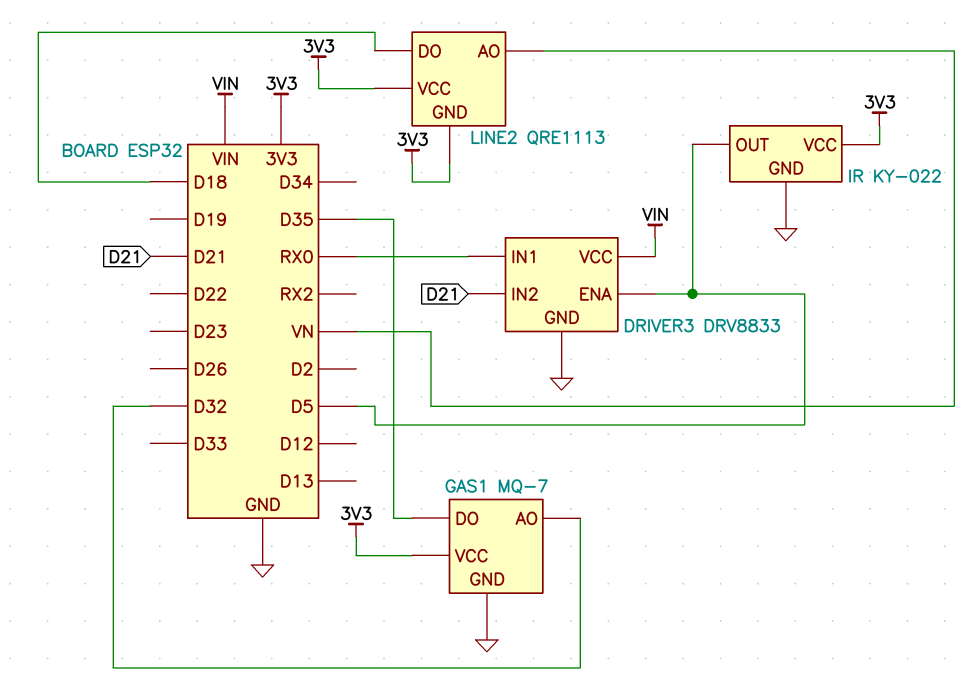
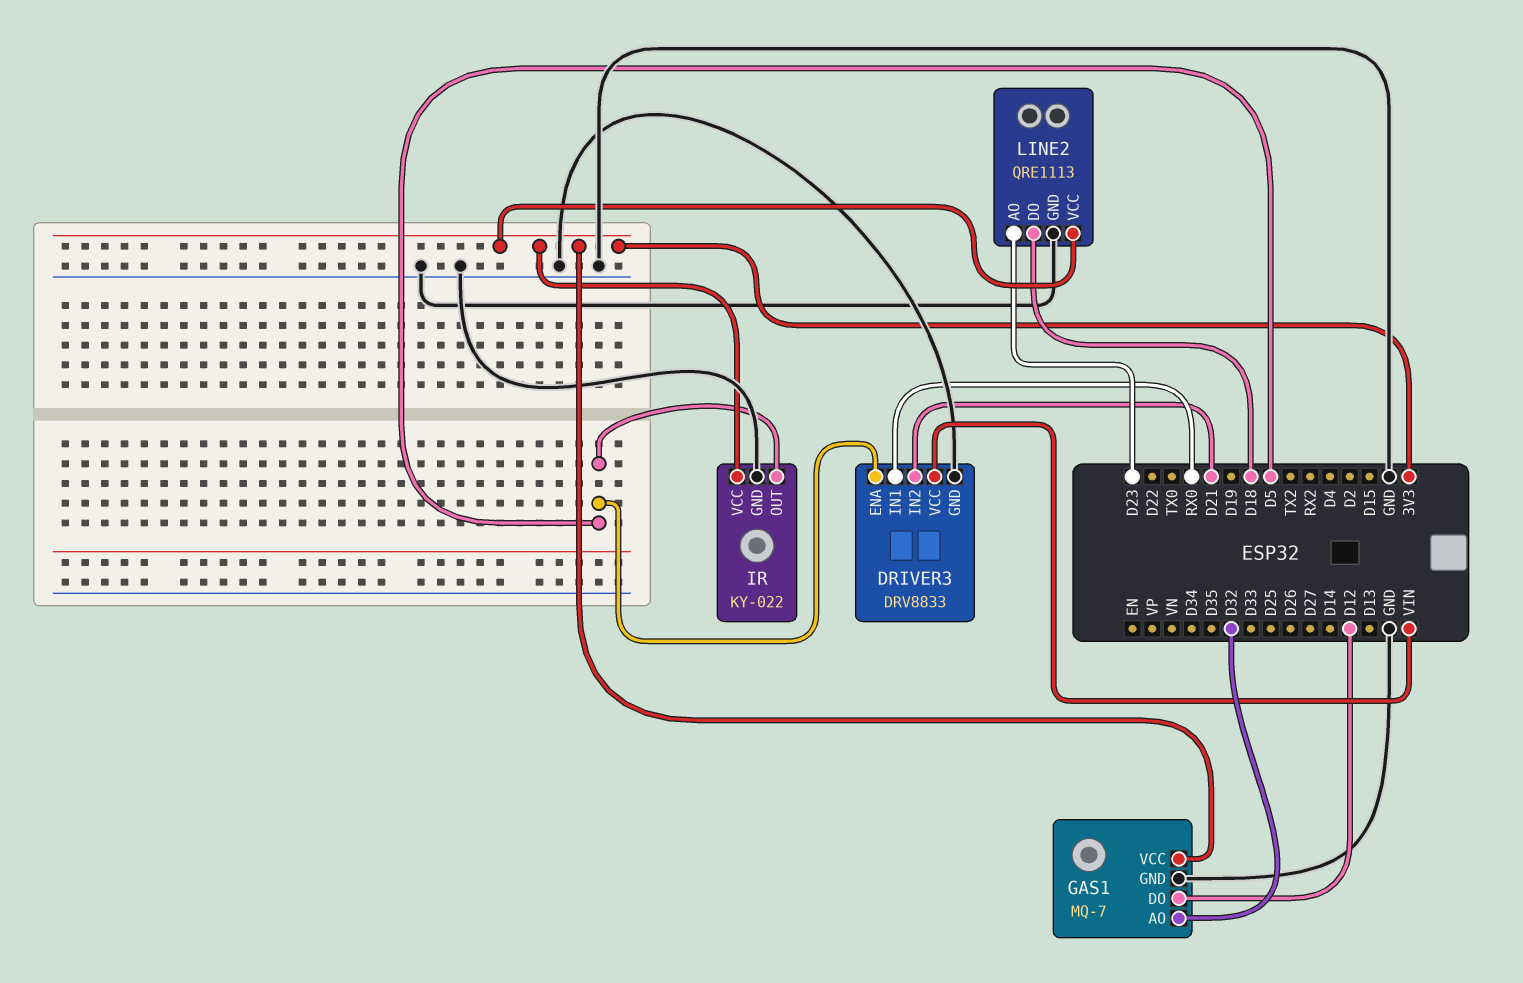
GAS1 pin DO: D35 -> D12
LINE2 pin AO: VN -> D23
LINE2 pin GND: 3V3 -> GND

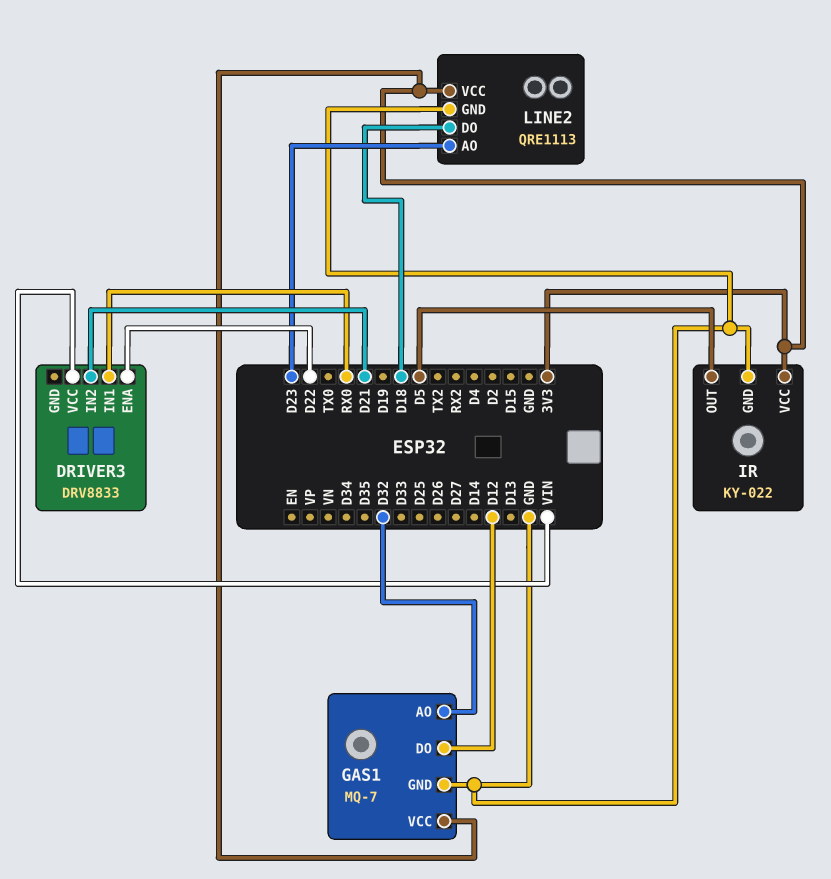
DRIVER3 pin ENA: D5 -> D22
DRIVER3 pin GND: GND -> none

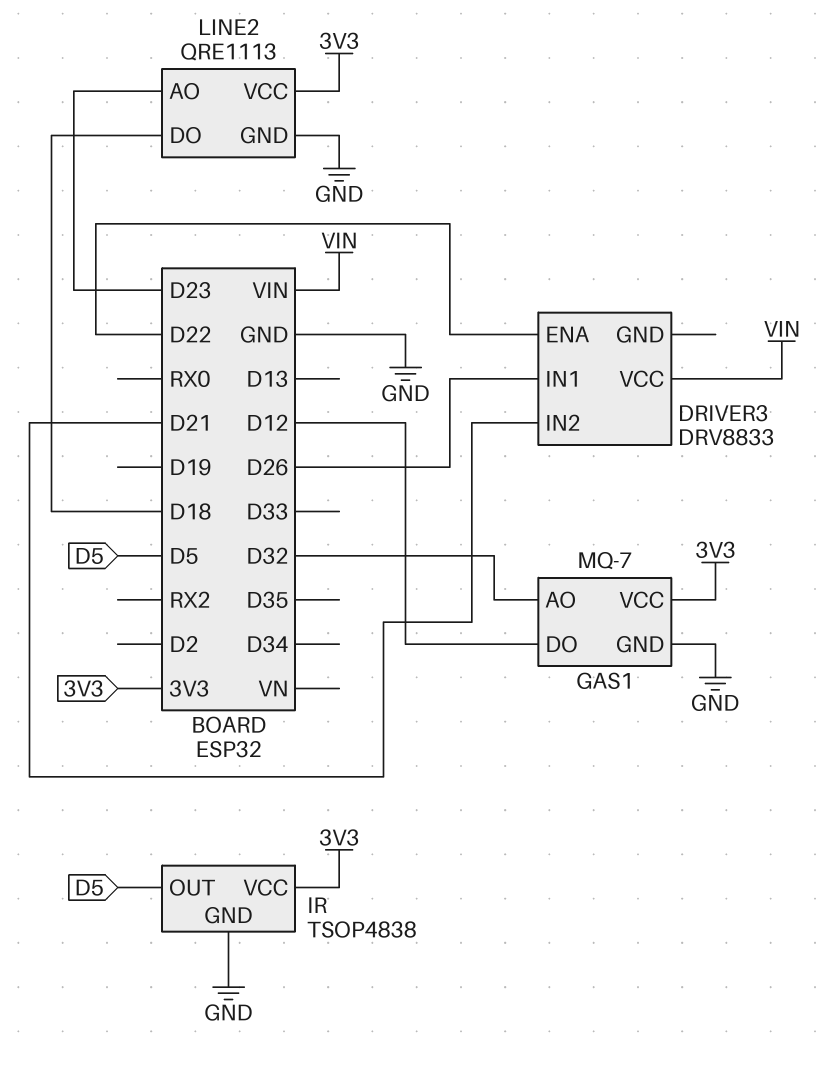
DRIVER3 pin IN1: RX0 -> D26
IR: KY-022 -> TSOP4838

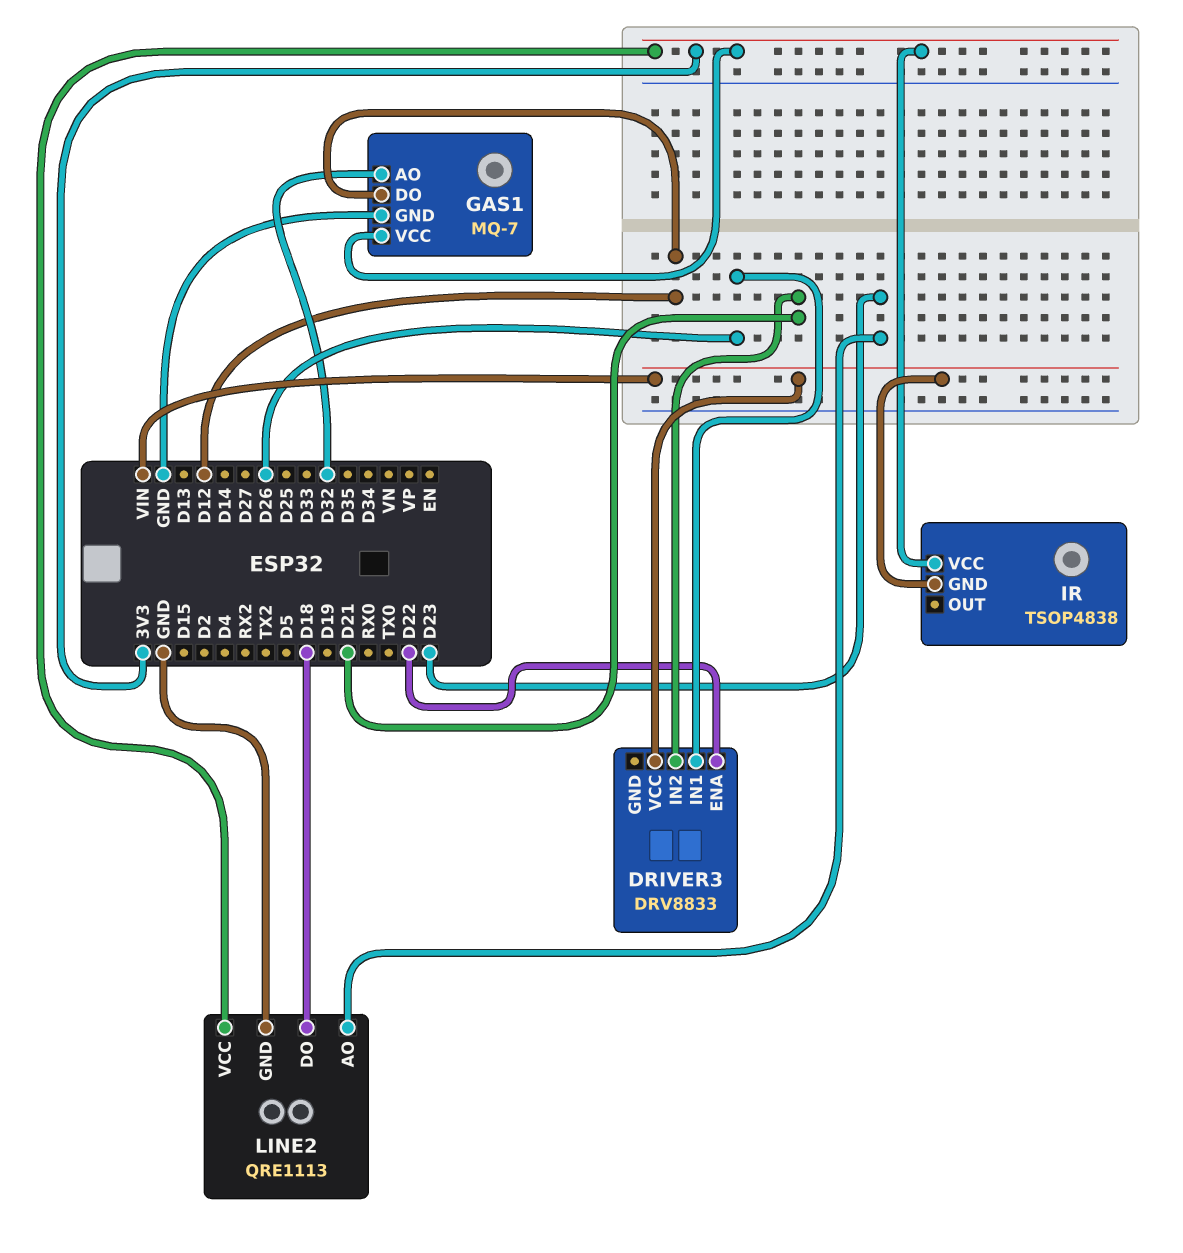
IR pin GND: GND -> VIN
IR pin OUT: D5 -> none

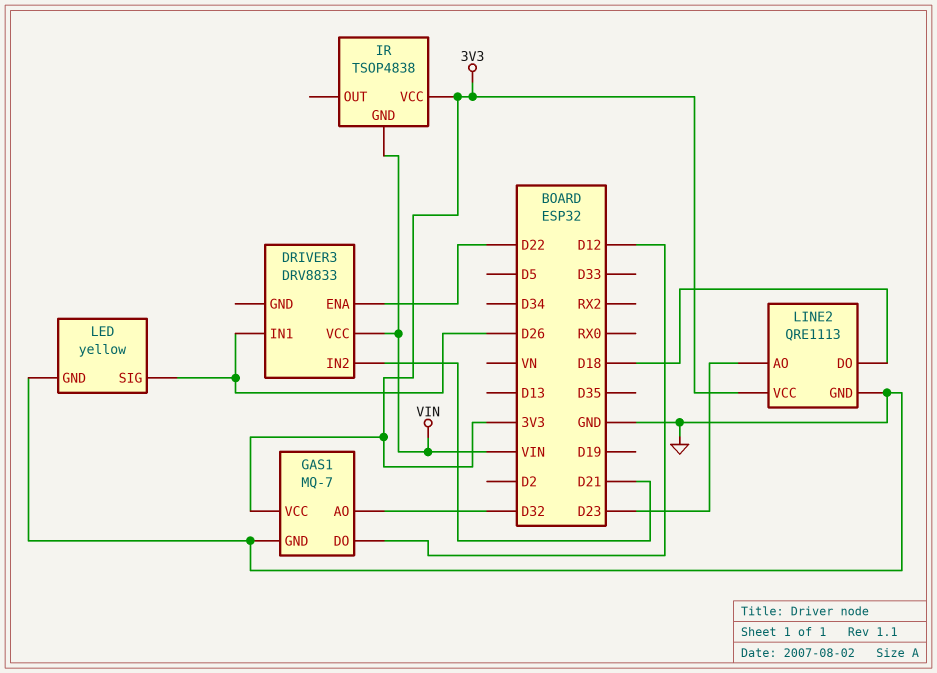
LED: none -> yellow
LED pin GND: none -> GND
LED pin SIG: none -> D26

